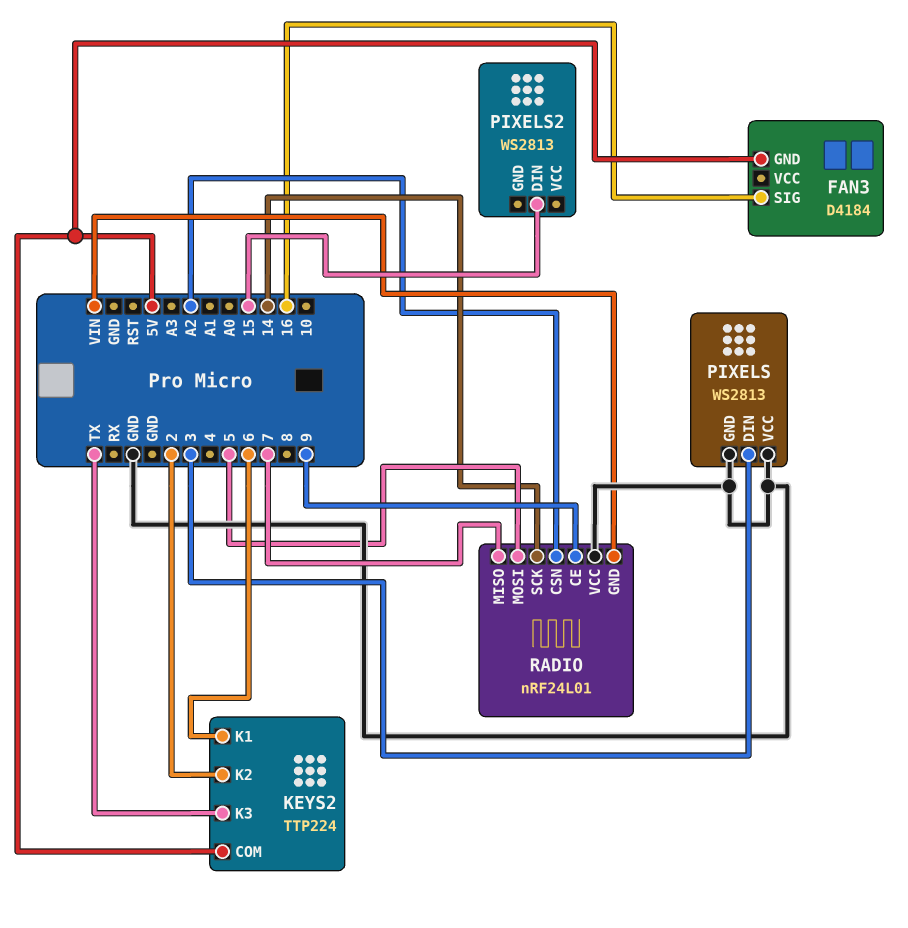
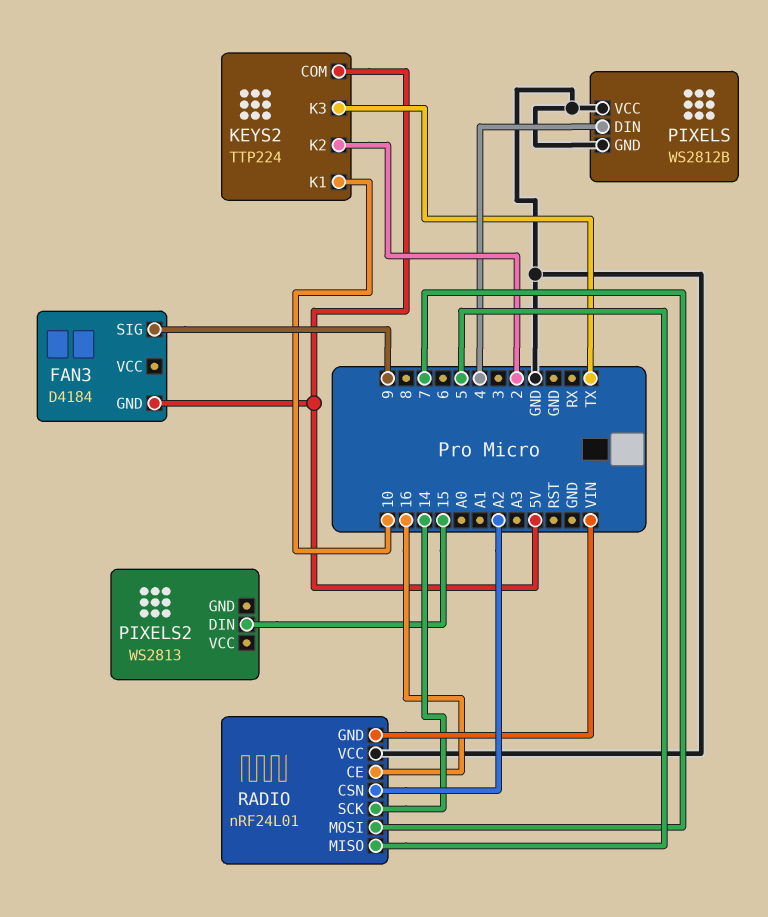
FAN3 pin SIG: 16 -> 9
KEYS2 pin K1: 6 -> 10
PIXELS: WS2813 -> WS2812B
PIXELS pin DIN: 3 -> 4
RADIO pin CE: 9 -> 16
RADIO pin MISO: 7 -> 5
RADIO pin MOSI: 5 -> 7

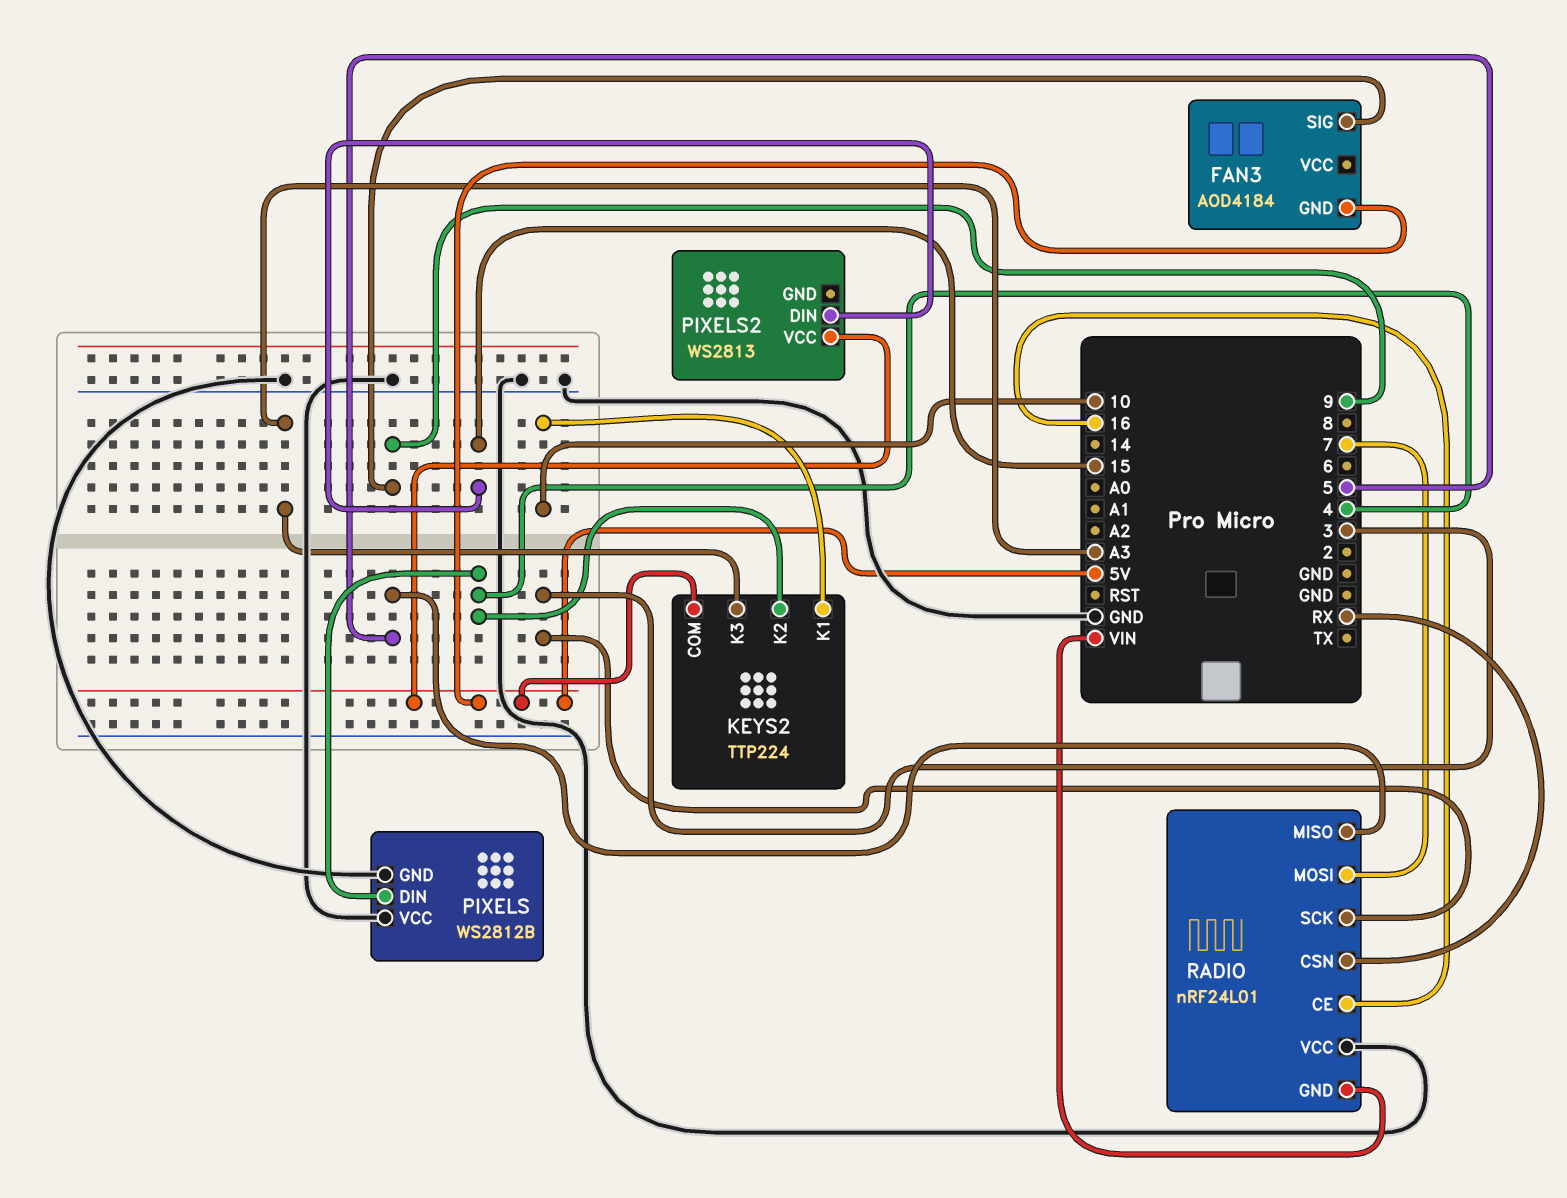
FAN3: D4184 -> AOD4184
KEYS2 pin K2: 2 -> 4
KEYS2 pin K3: TX -> A3
PIXELS2 pin VCC: none -> 5V
RADIO pin CSN: A2 -> RX
RADIO pin SCK: 14 -> 3

